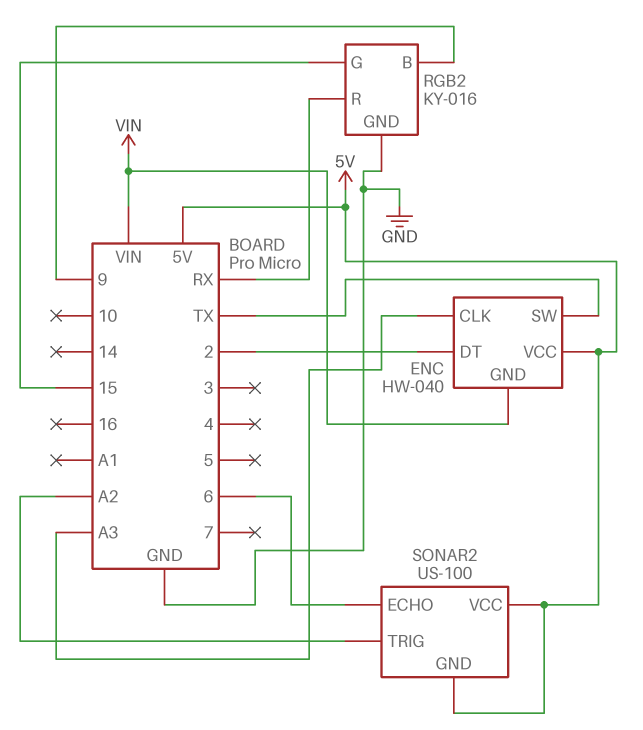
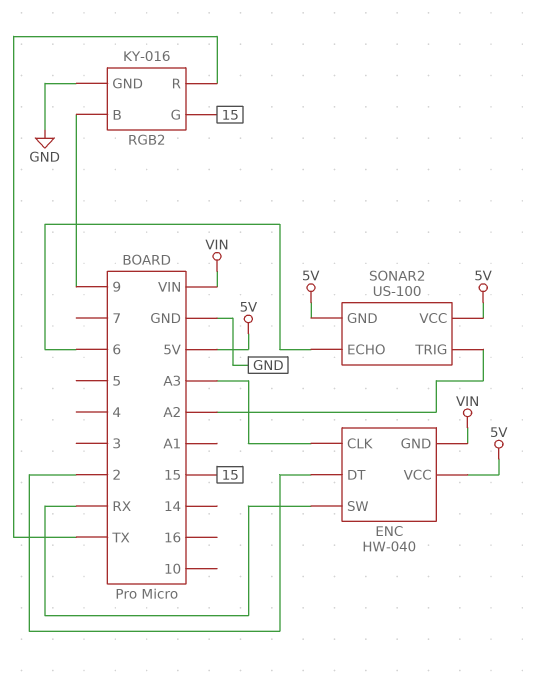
ENC pin SW: TX -> RX
RGB2 pin R: RX -> TX

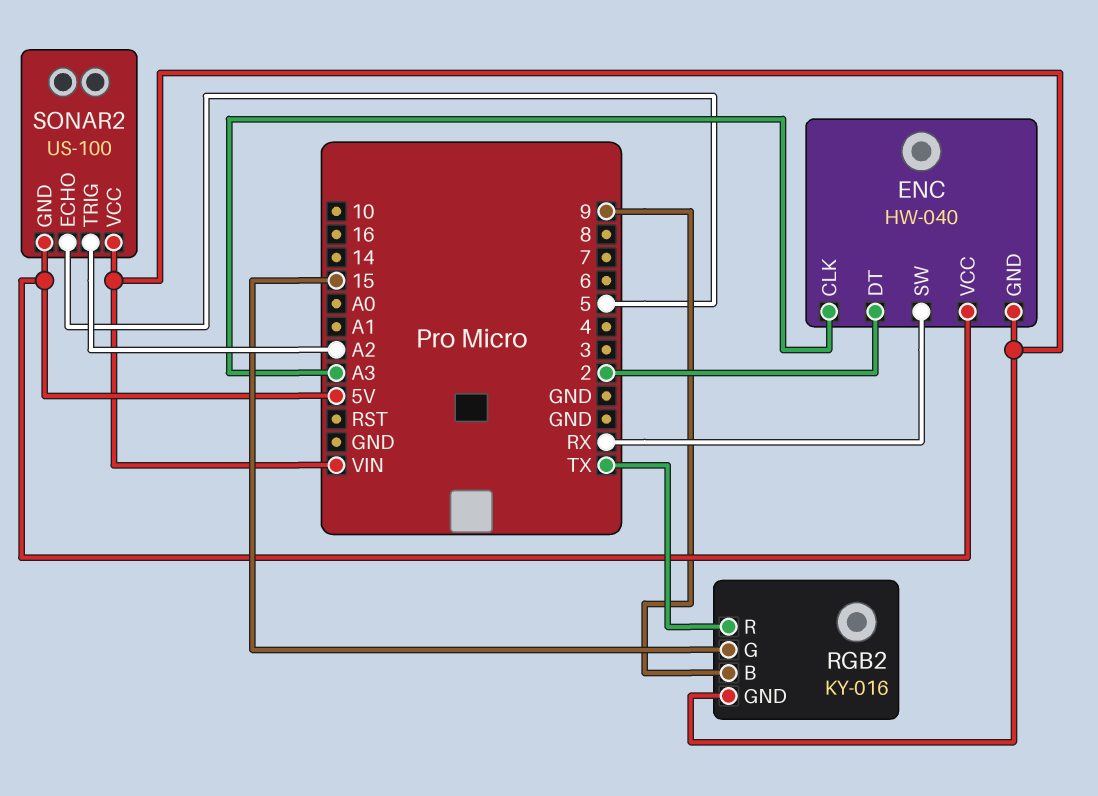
RGB2 pin GND: GND -> VIN
SONAR2 pin ECHO: 6 -> 5
SONAR2 pin VCC: 5V -> VIN

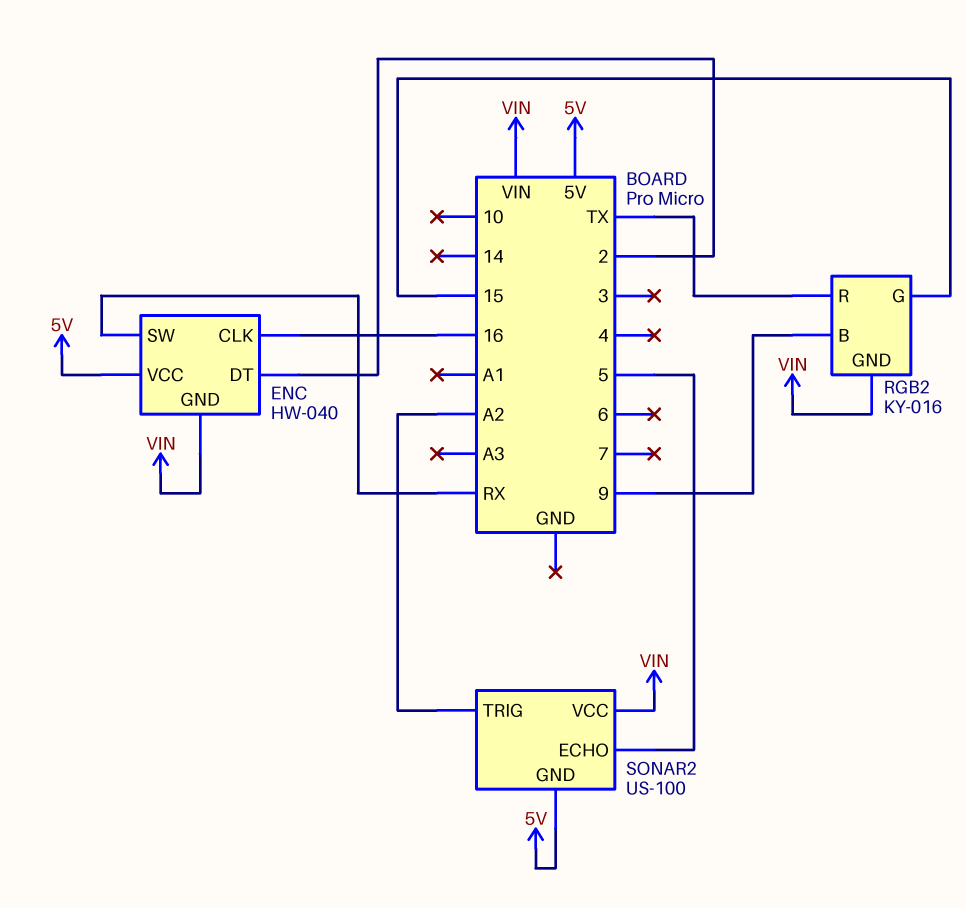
ENC pin CLK: A3 -> 16

